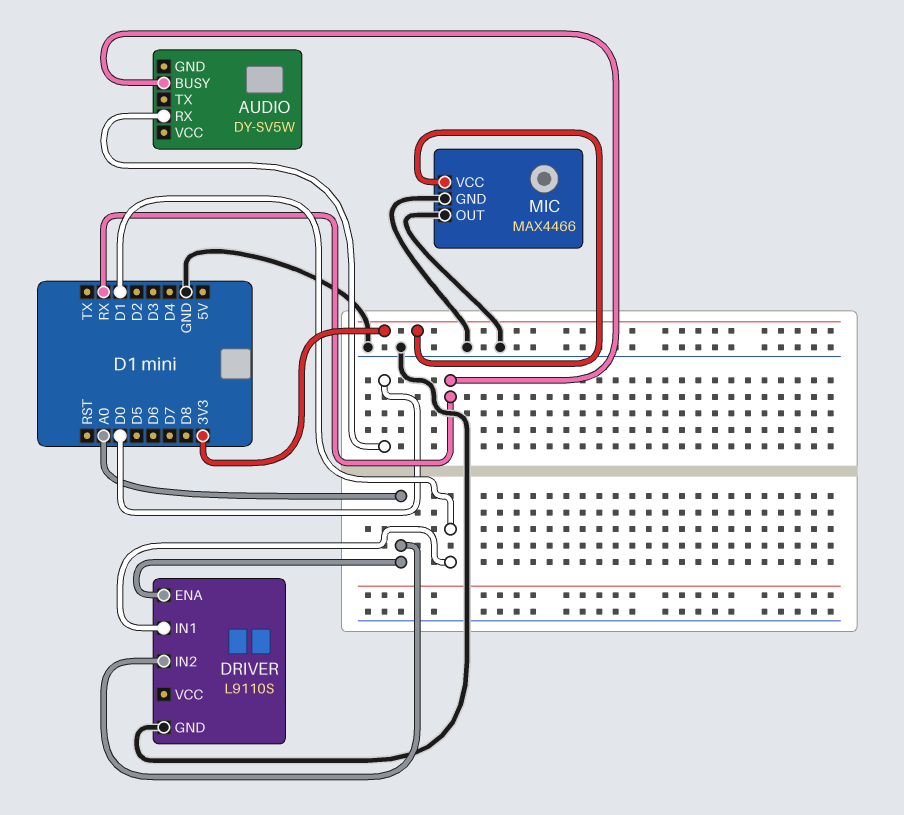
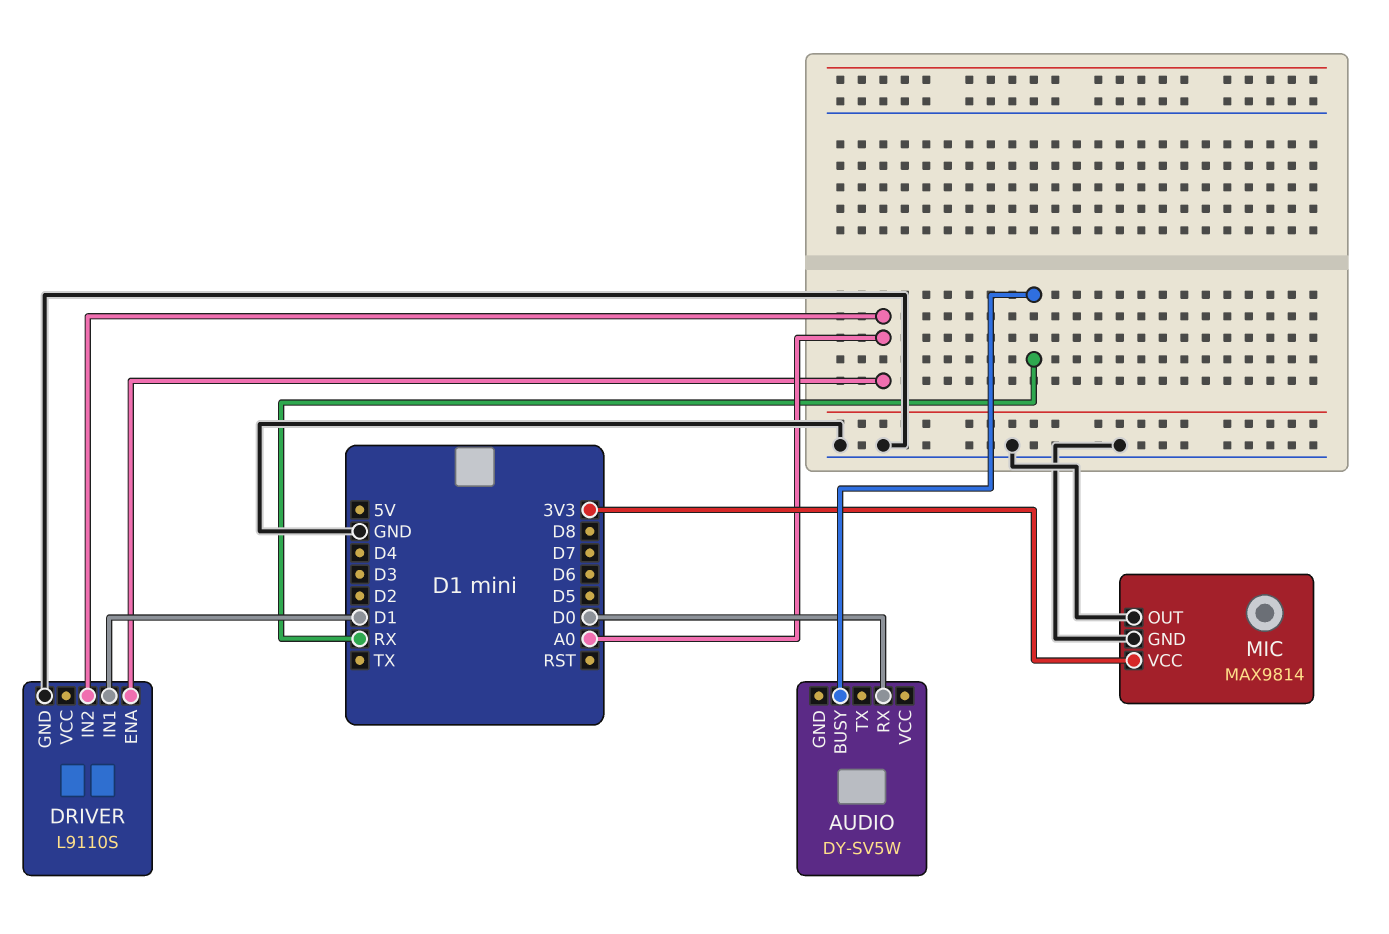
MIC: MAX4466 -> MAX9814

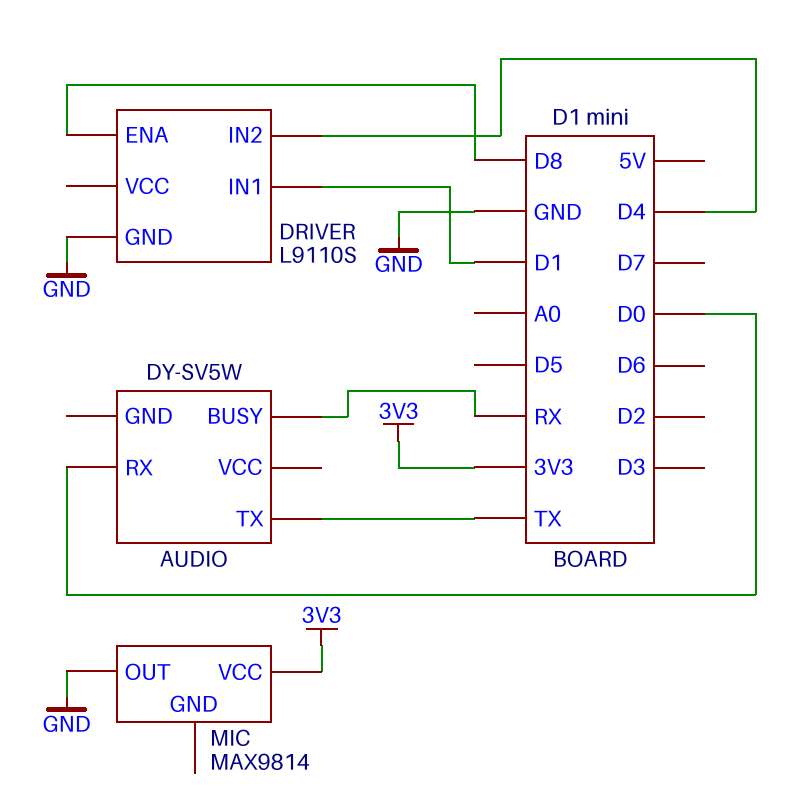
AUDIO pin TX: none -> TX
DRIVER pin ENA: A0 -> D8
DRIVER pin IN2: A0 -> D4
MIC pin GND: GND -> none

